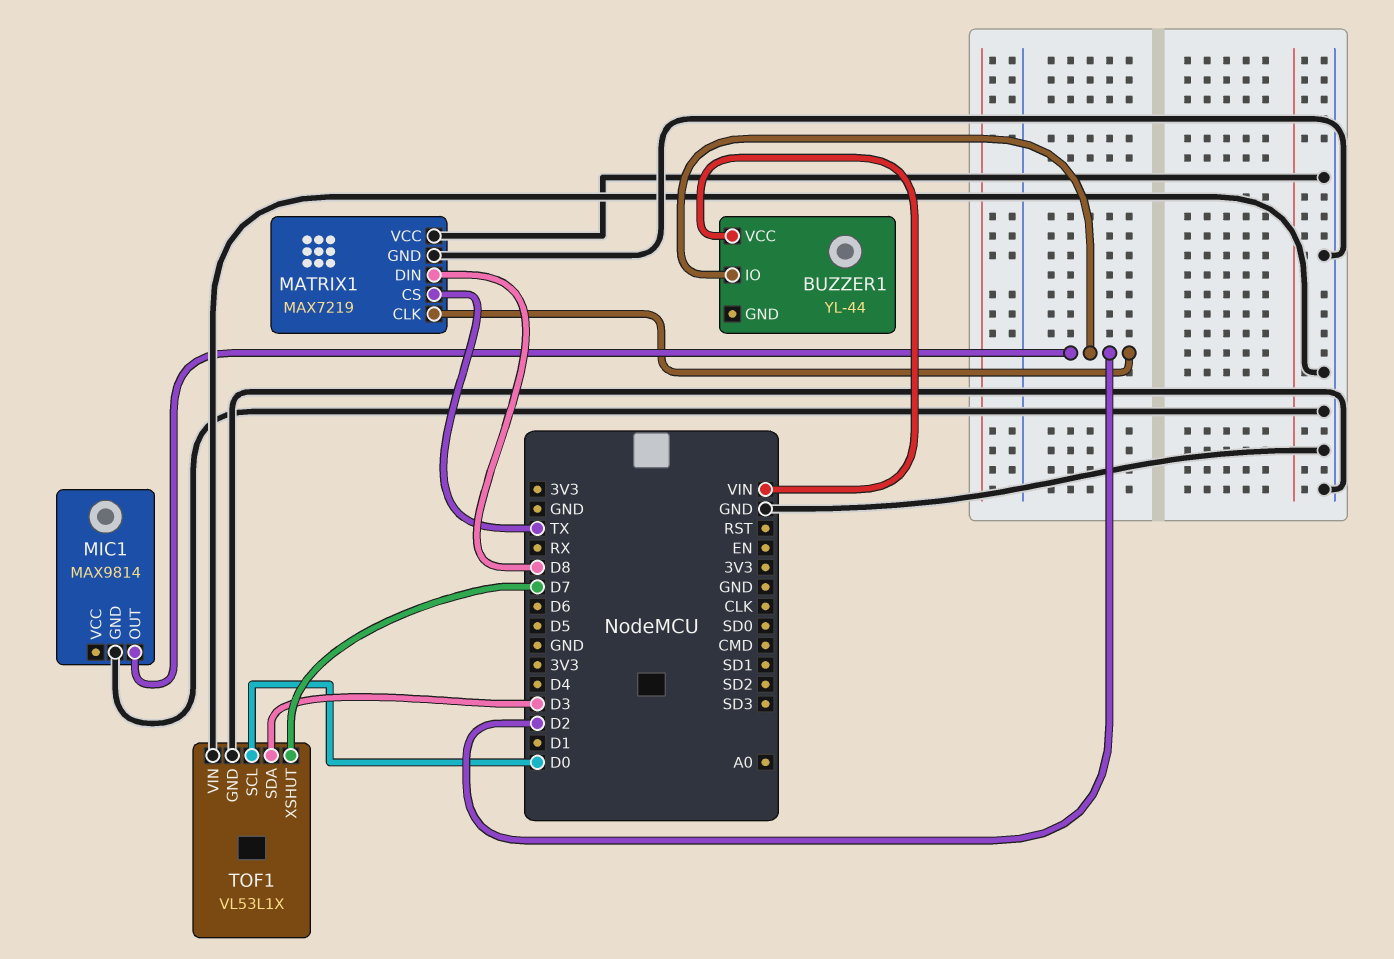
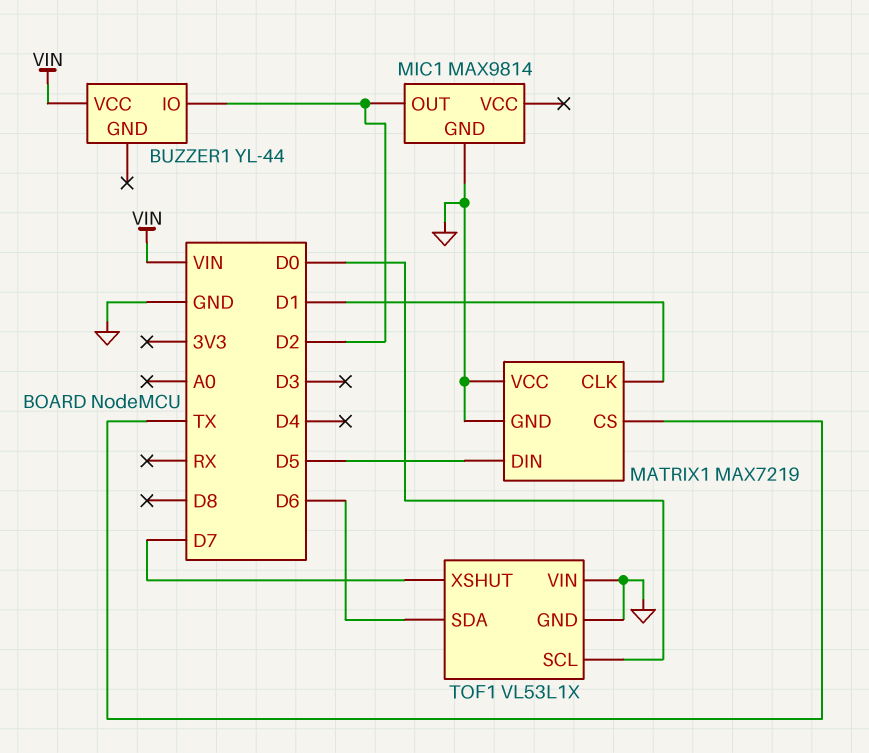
MATRIX1 pin CLK: D2 -> D1
MATRIX1 pin DIN: D8 -> D5
TOF1 pin SDA: D3 -> D6

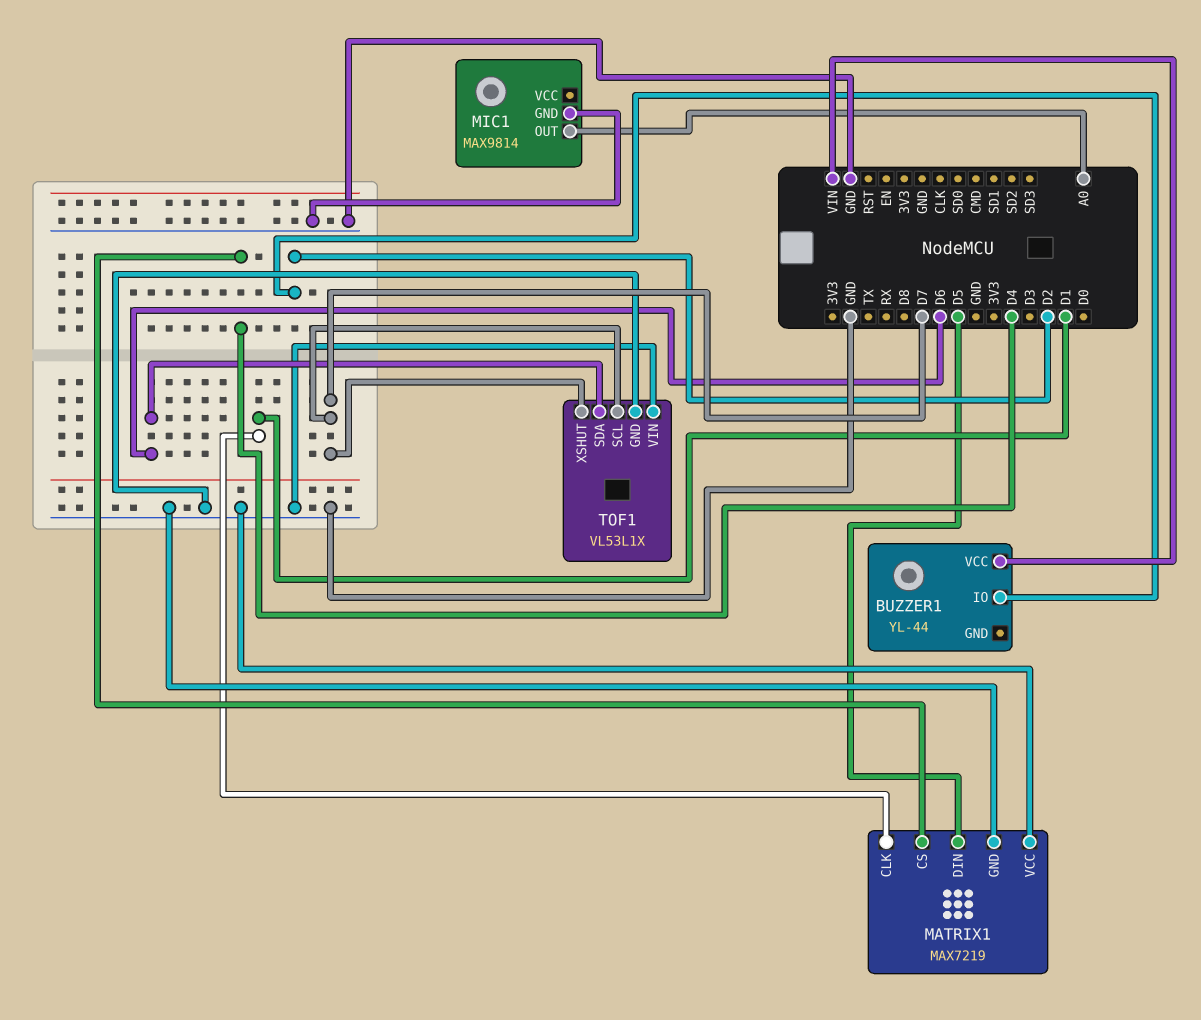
MATRIX1 pin CS: TX -> D4
MIC1 pin OUT: D2 -> A0
TOF1 pin SCL: D0 -> D7

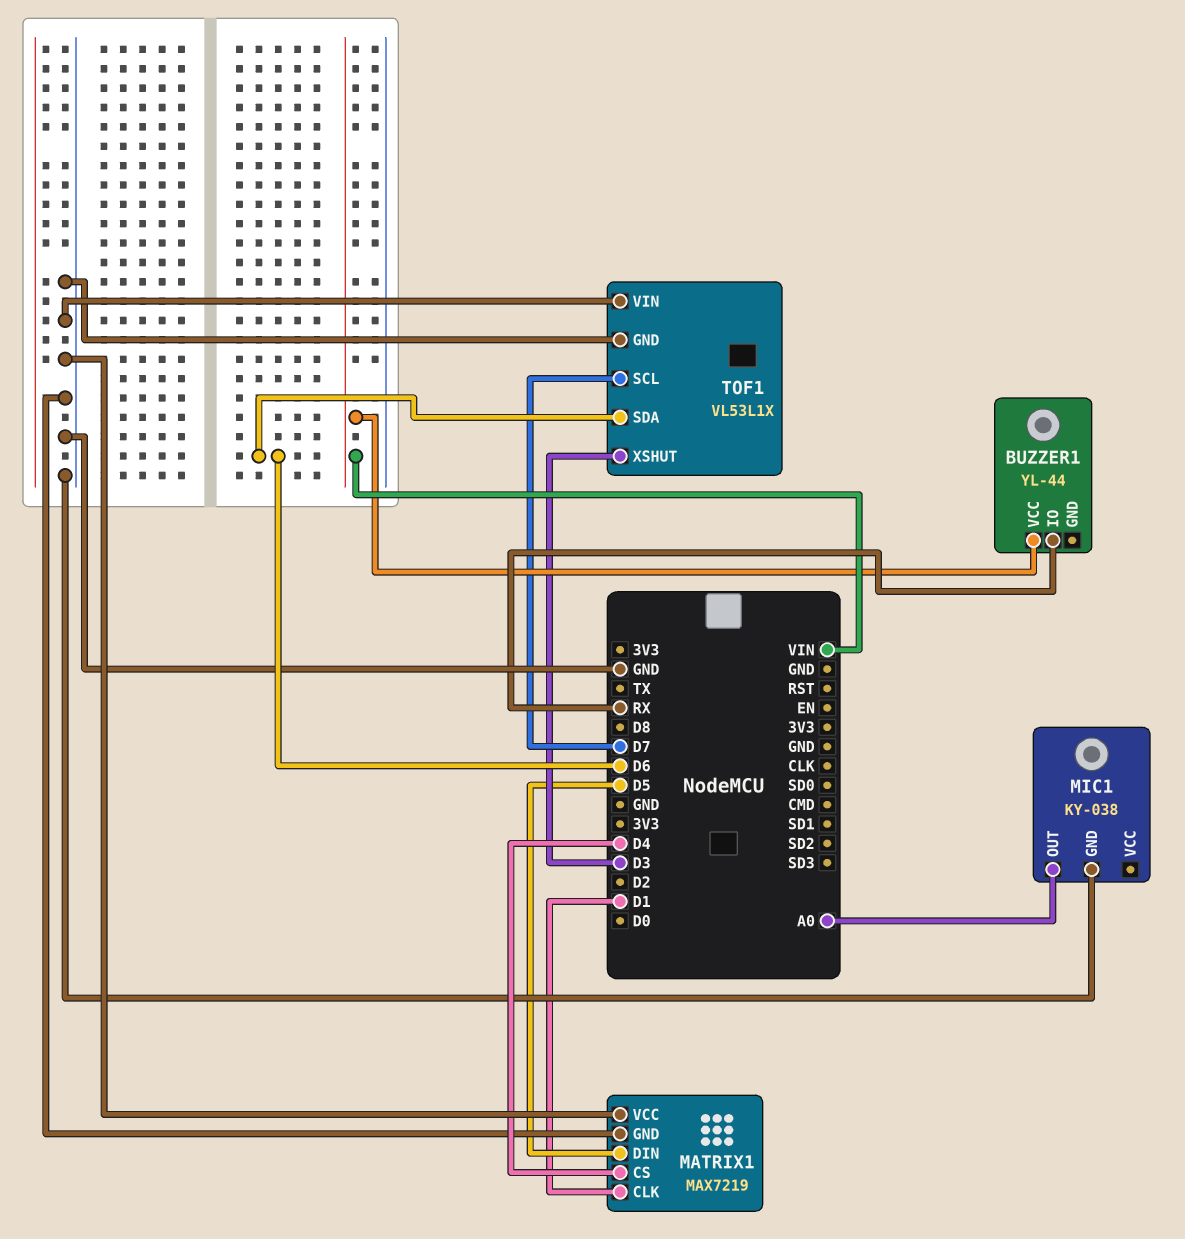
BUZZER1 pin IO: D2 -> RX
MIC1: MAX9814 -> KY-038
TOF1 pin XSHUT: D7 -> D3

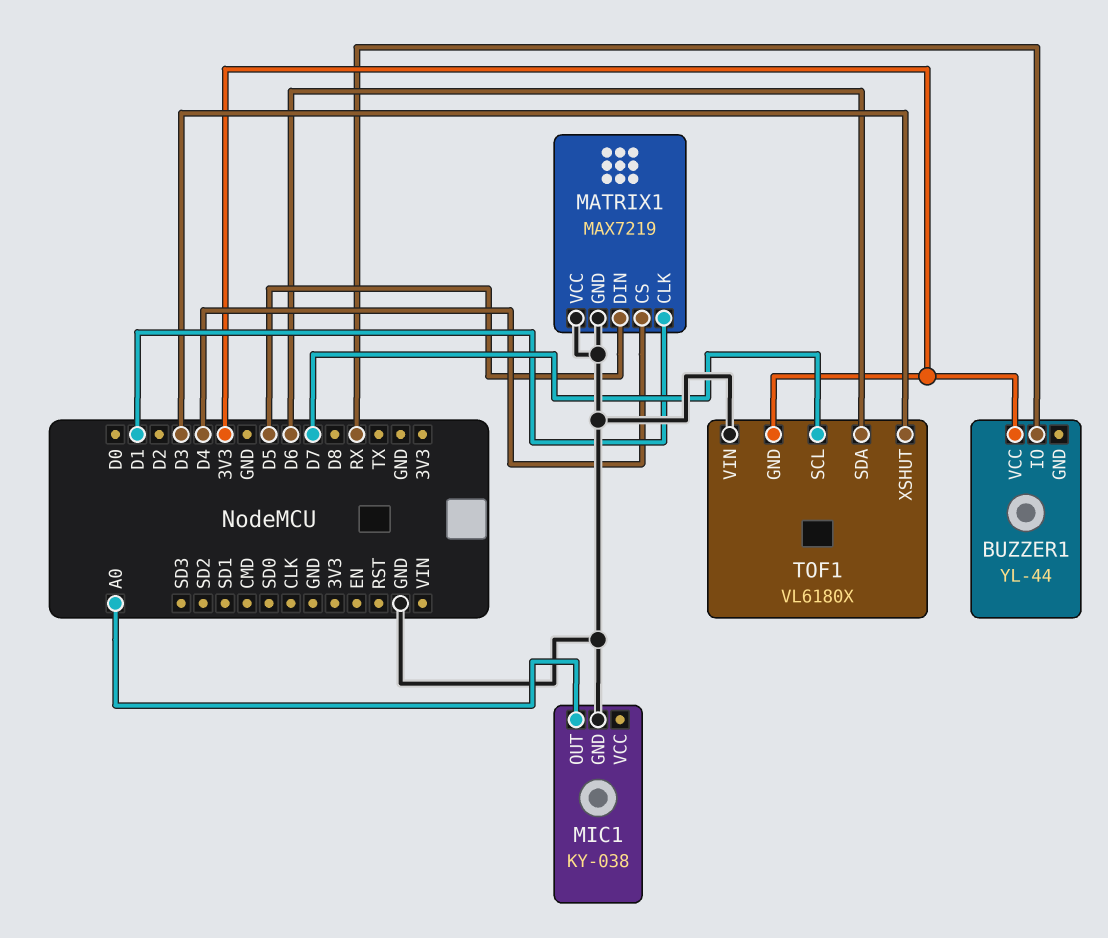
BUZZER1 pin VCC: VIN -> 3V3
TOF1: VL53L1X -> VL6180X
TOF1 pin GND: GND -> 3V3

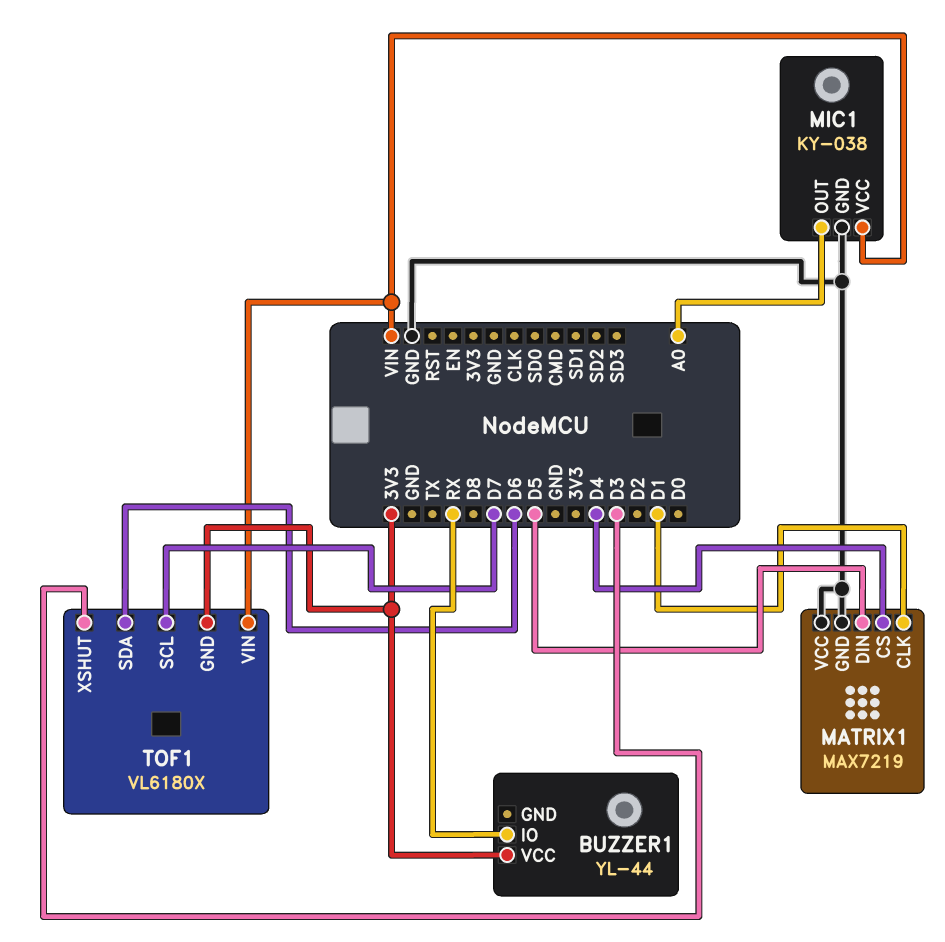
MIC1 pin VCC: none -> VIN
TOF1 pin VIN: GND -> VIN

